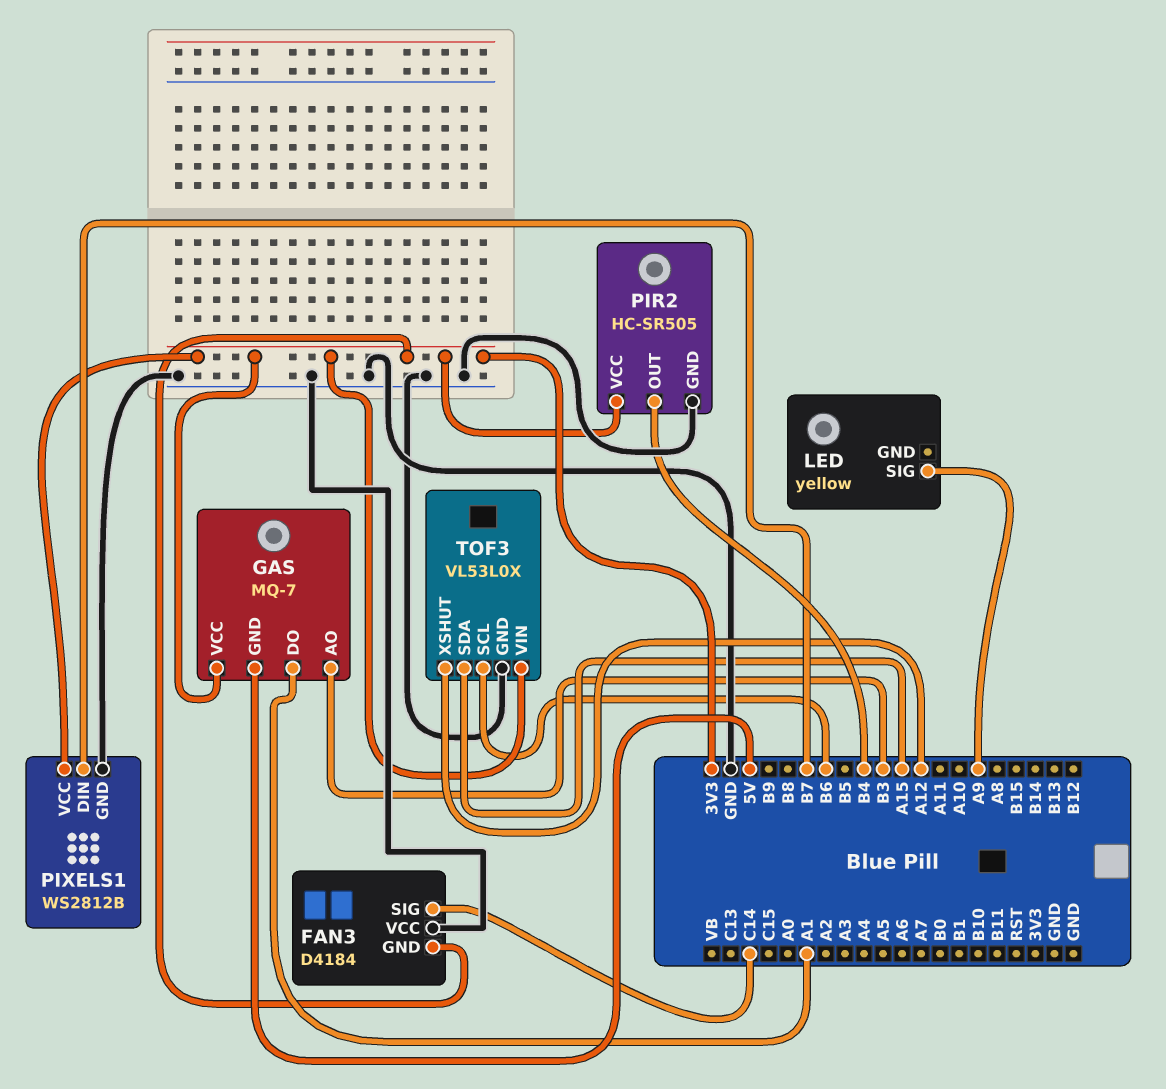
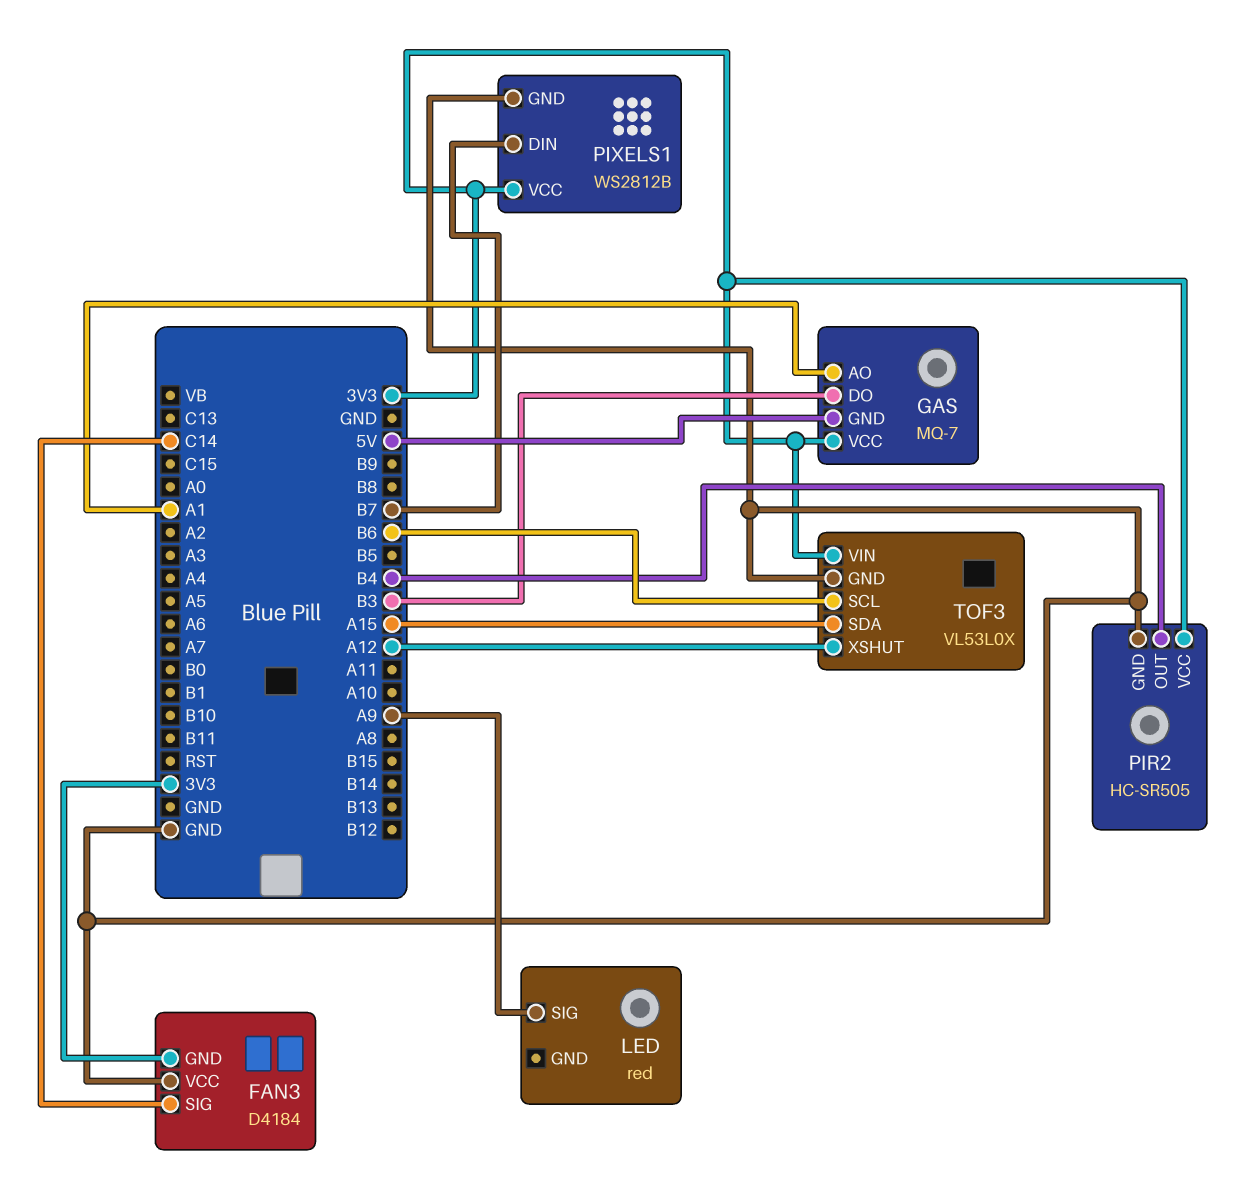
GAS pin AO: B3 -> A1
GAS pin DO: A1 -> B3
LED: yellow -> red

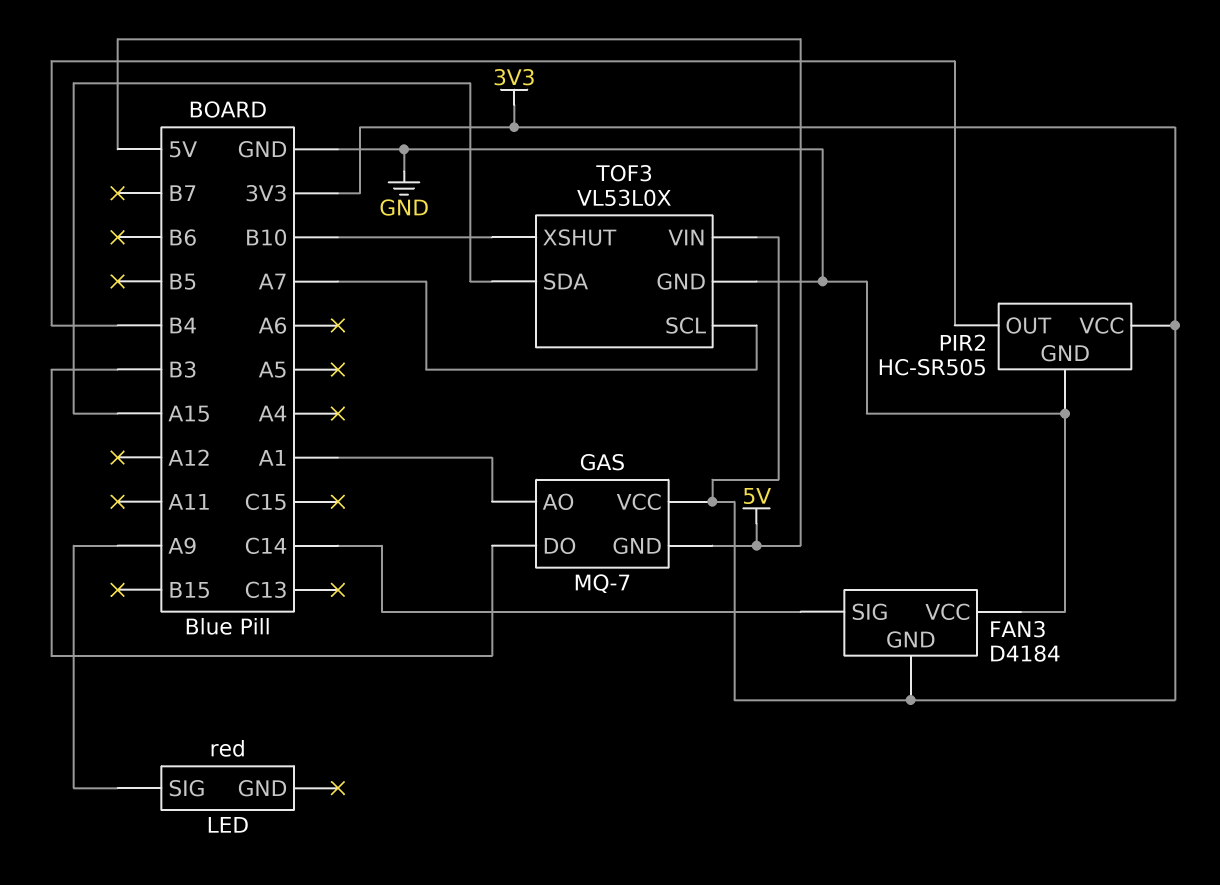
PIXELS1: WS2812B -> none
PIXELS1 pin DIN: B7 -> none
PIXELS1 pin GND: GND -> none
PIXELS1 pin VCC: 3V3 -> none
TOF3 pin SCL: B6 -> A7
TOF3 pin XSHUT: A12 -> B10

